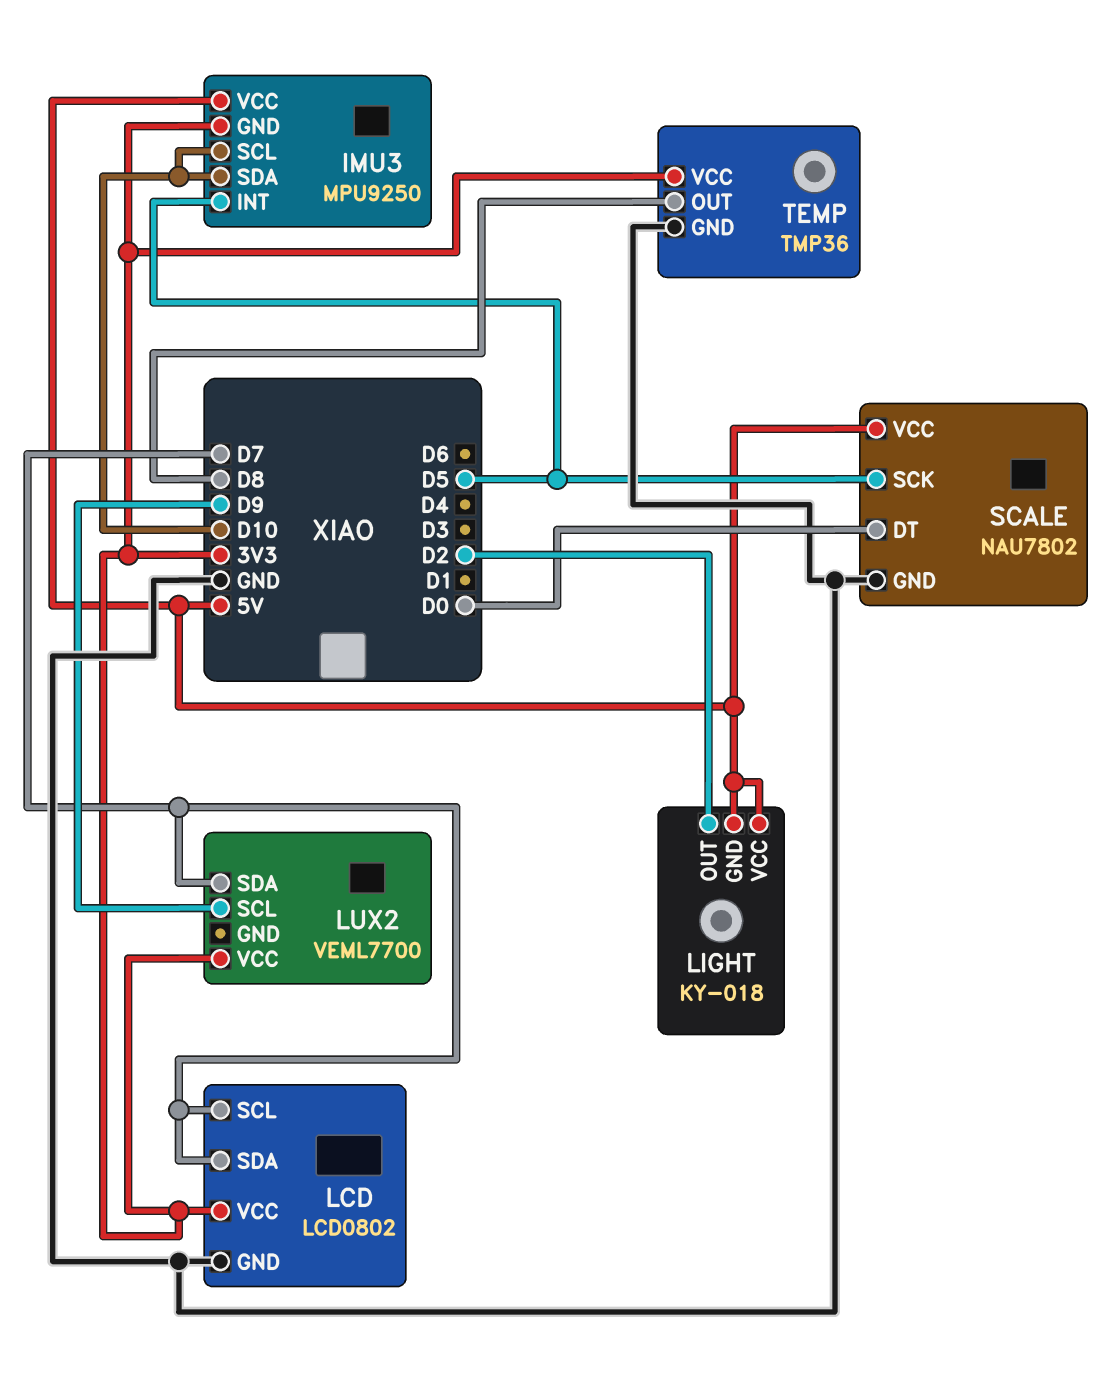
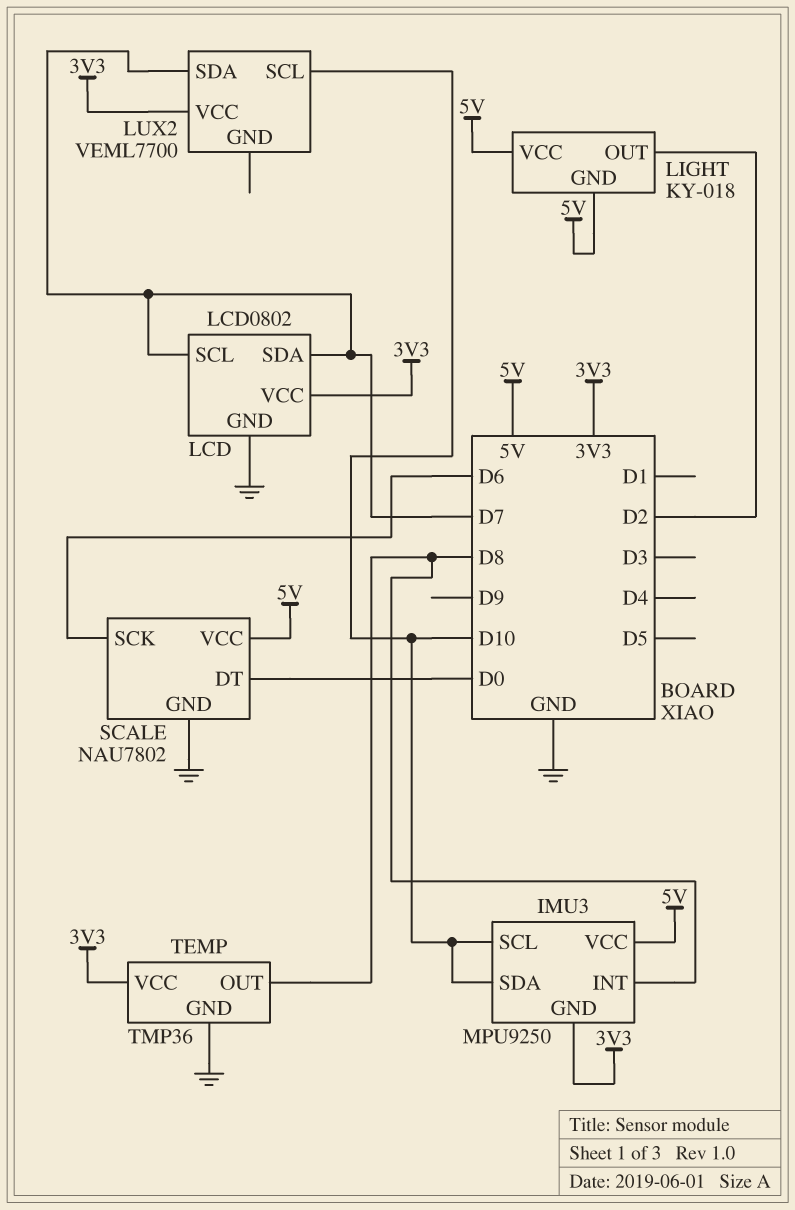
IMU3 pin INT: D5 -> D8
LUX2 pin SCL: D9 -> D10
SCALE pin SCK: D5 -> D6

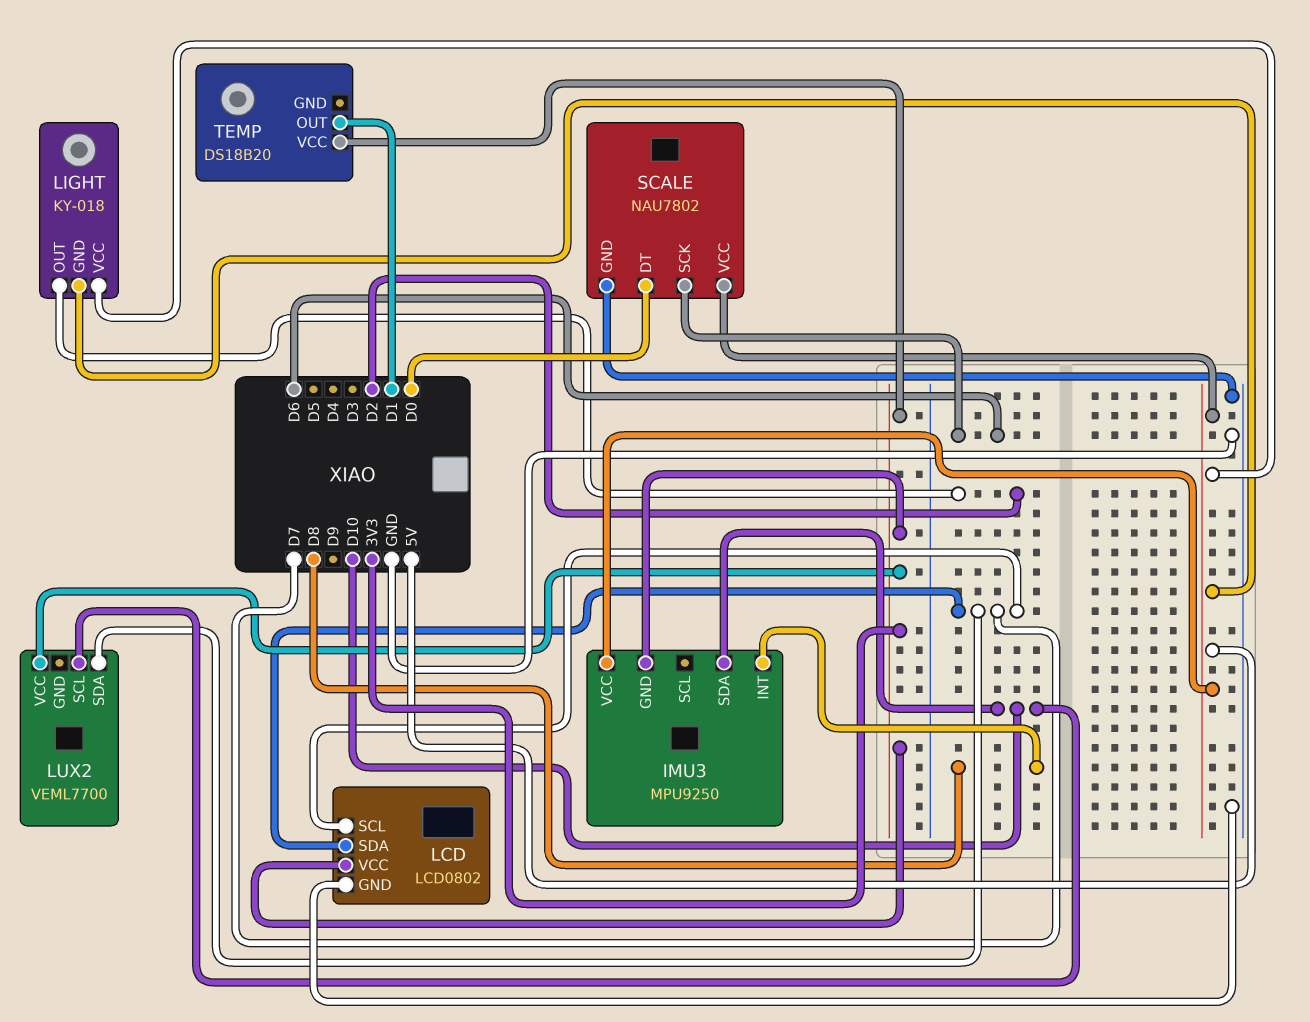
IMU3 pin SCL: D10 -> none
TEMP: TMP36 -> DS18B20
TEMP pin GND: GND -> none
TEMP pin OUT: D8 -> D1

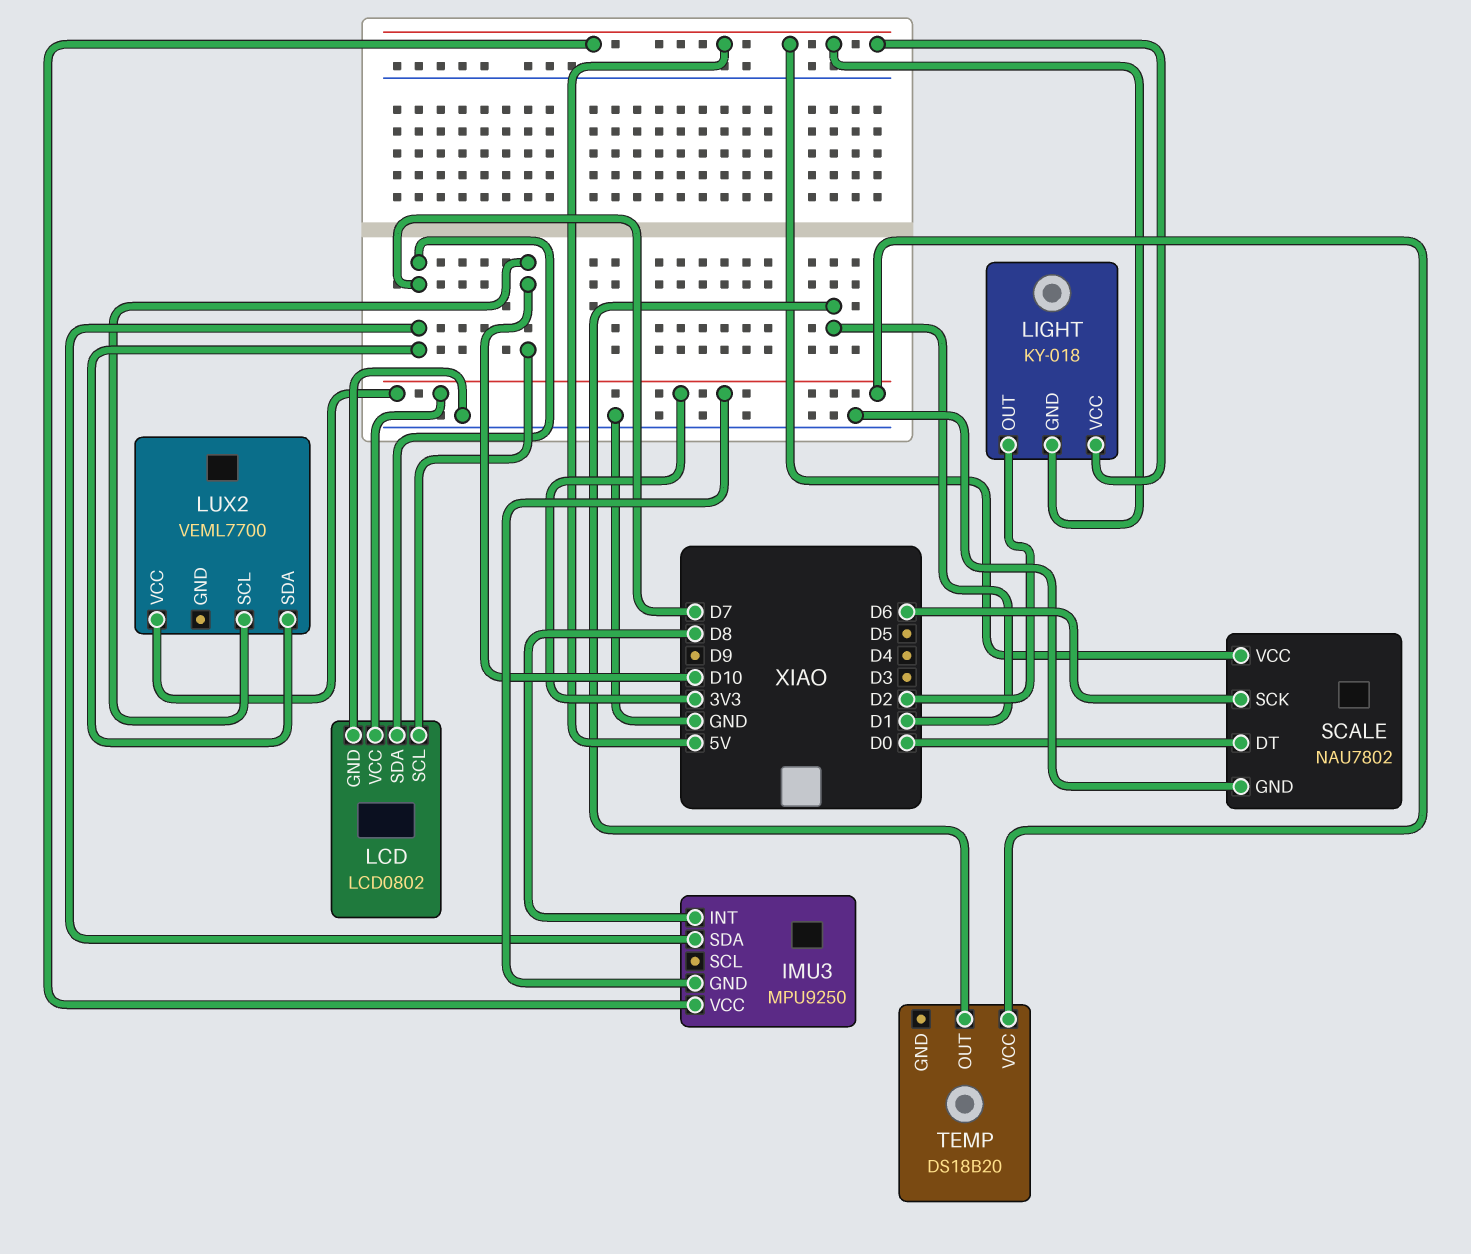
IMU3 pin SDA: D10 -> D7
LCD pin SCL: D7 -> D10

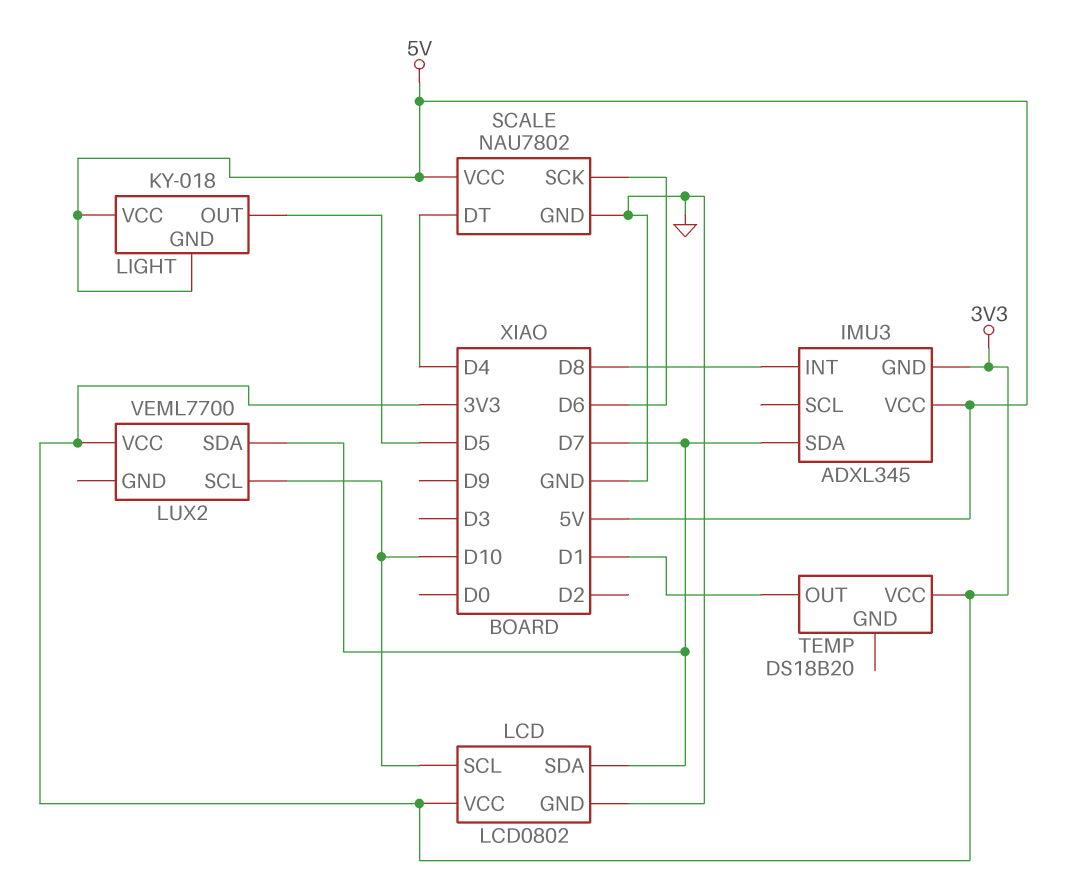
IMU3: MPU9250 -> ADXL345
LIGHT pin OUT: D2 -> D5
SCALE pin DT: D0 -> D4

